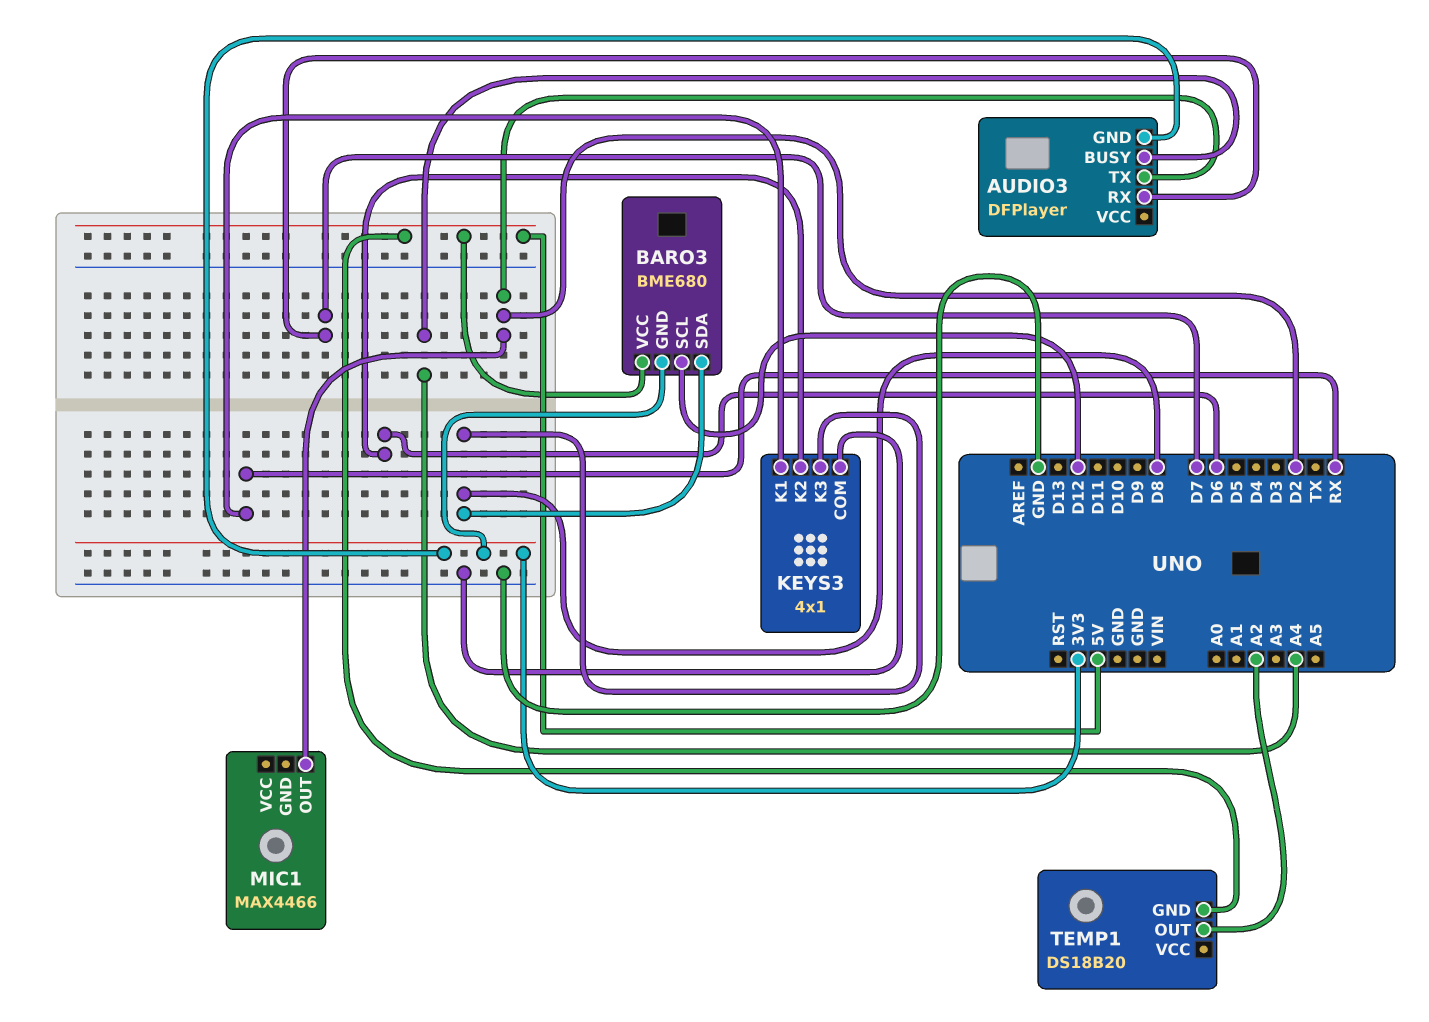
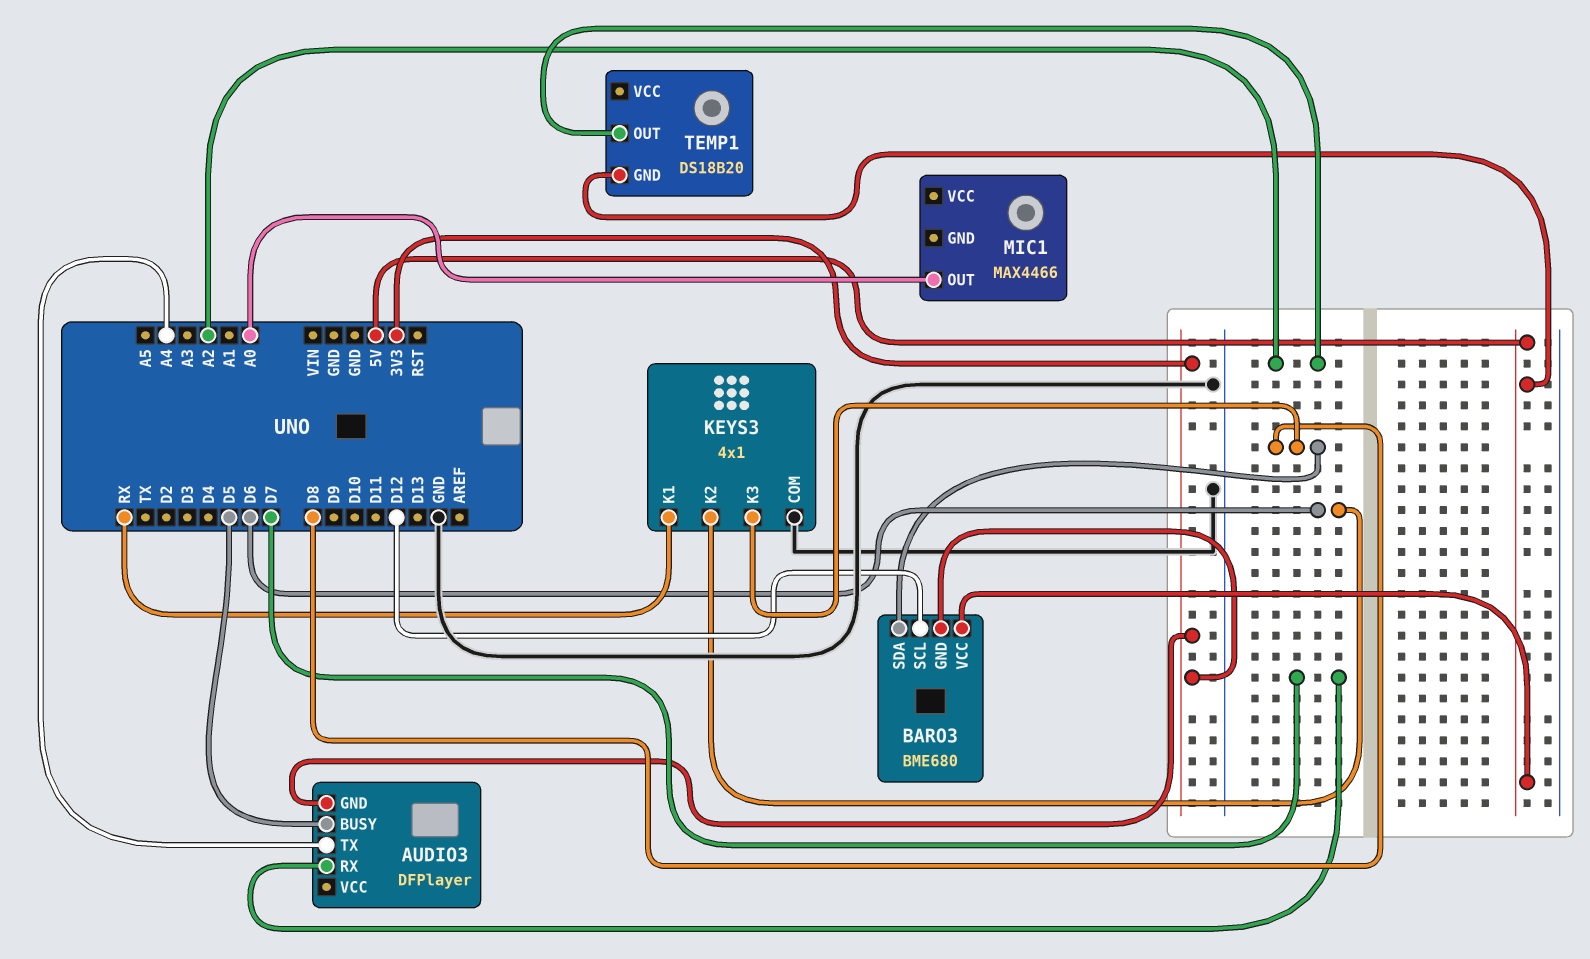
AUDIO3 pin BUSY: A4 -> D5
AUDIO3 pin TX: D2 -> A4
MIC1 pin OUT: D2 -> A0

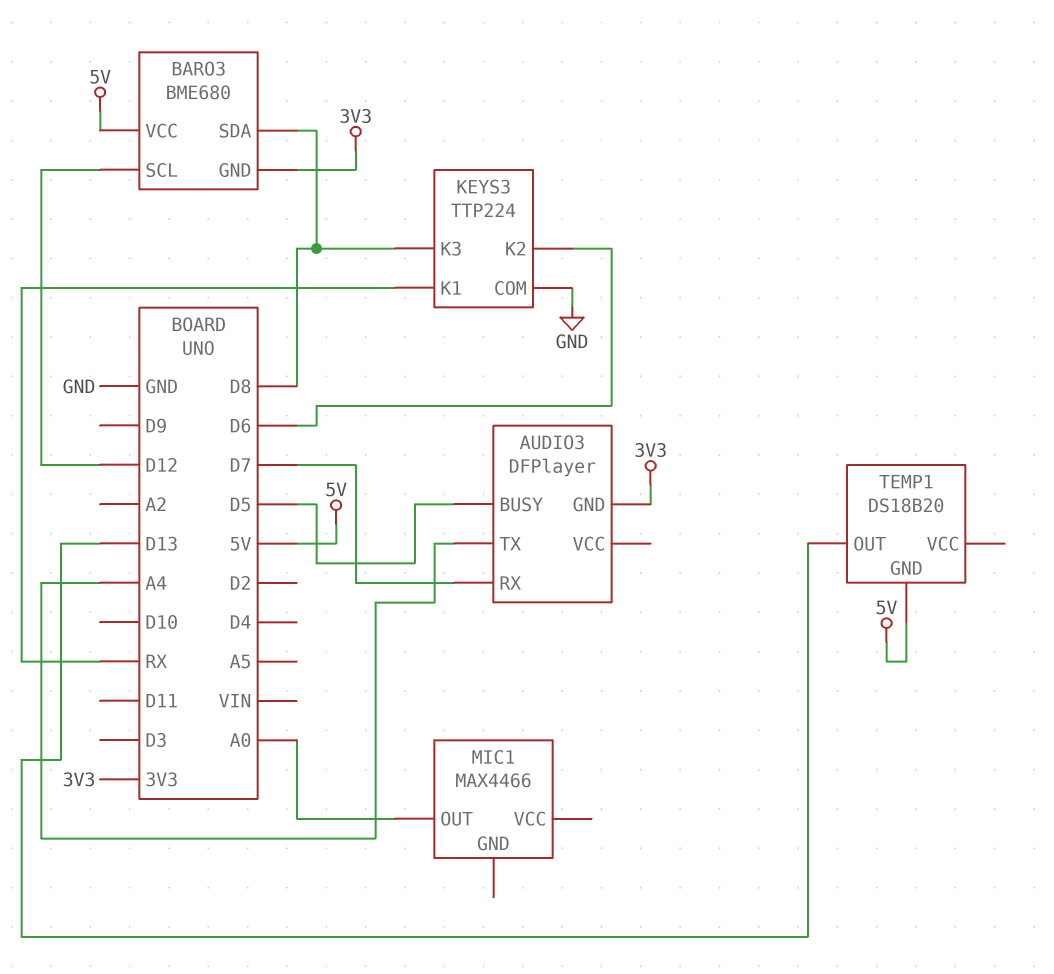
KEYS3: 4x1 -> TTP224
TEMP1 pin OUT: A2 -> D13

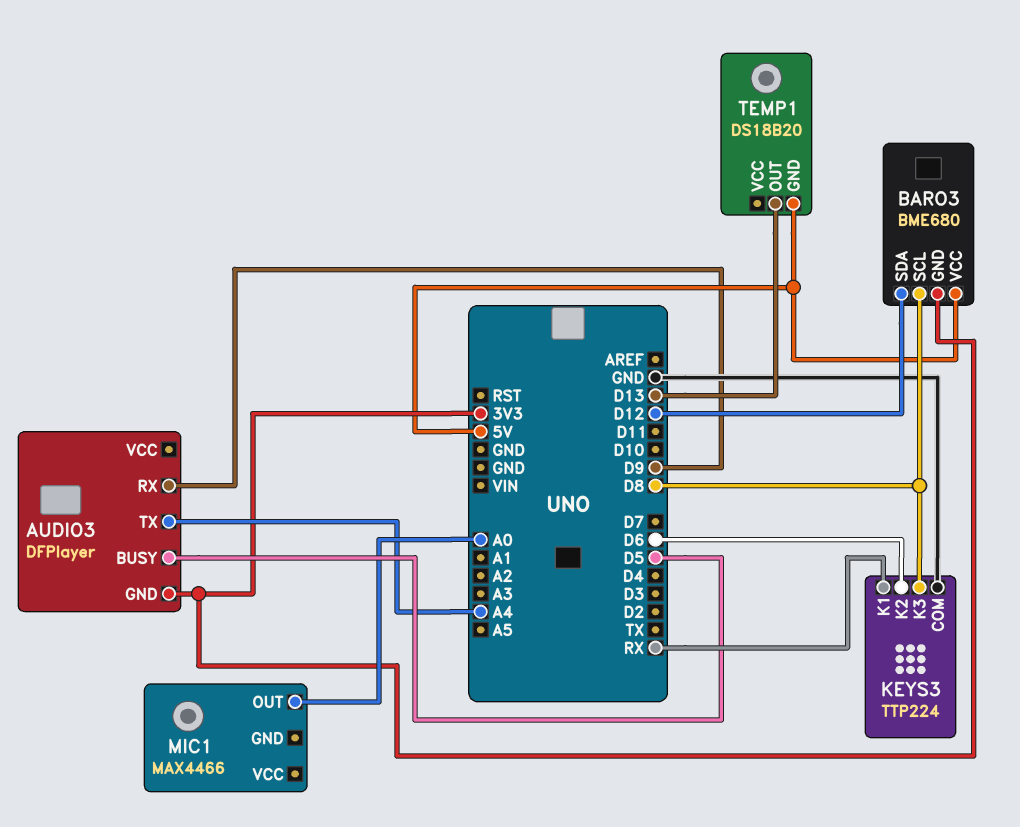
AUDIO3 pin RX: D7 -> D9
BARO3 pin SCL: D12 -> D8
BARO3 pin SDA: D8 -> D12

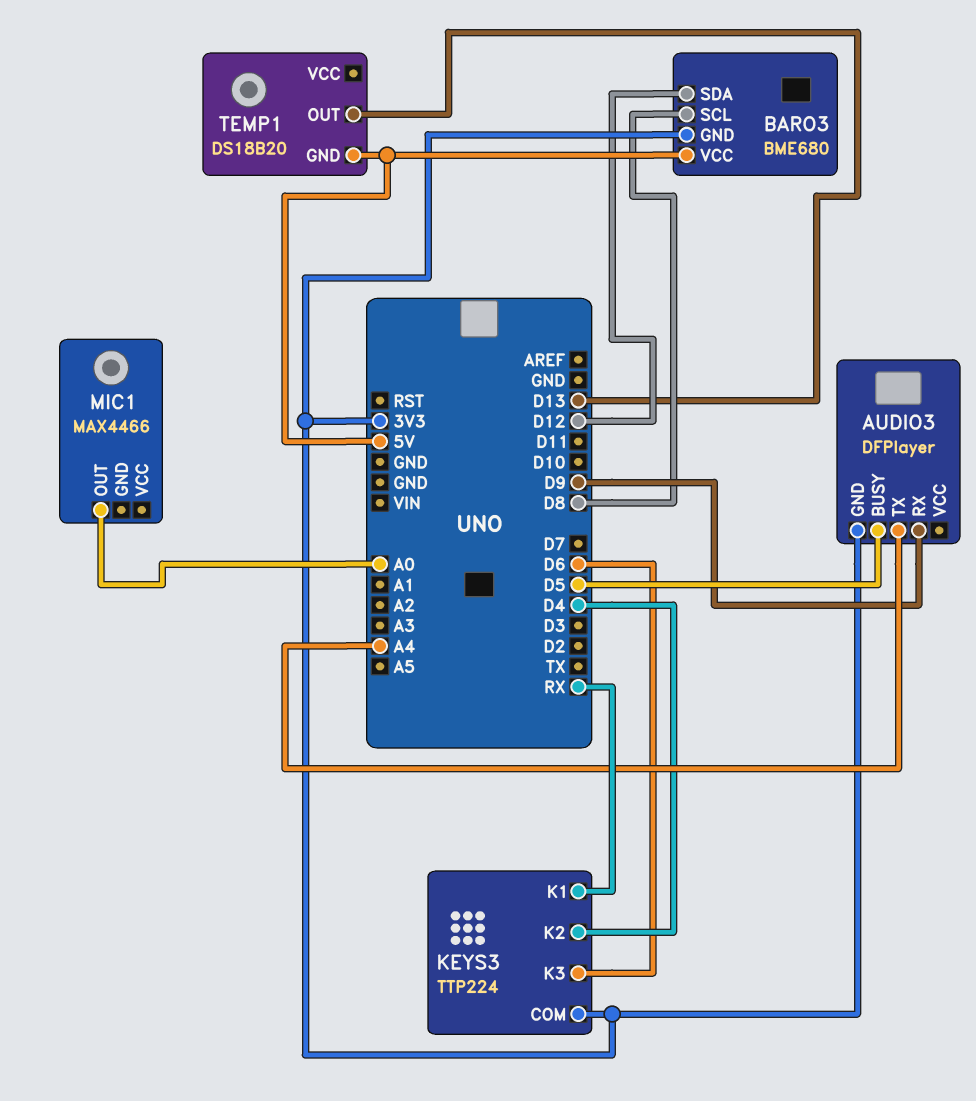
KEYS3 pin COM: GND -> 3V3
KEYS3 pin K2: D6 -> D4
KEYS3 pin K3: D8 -> D6

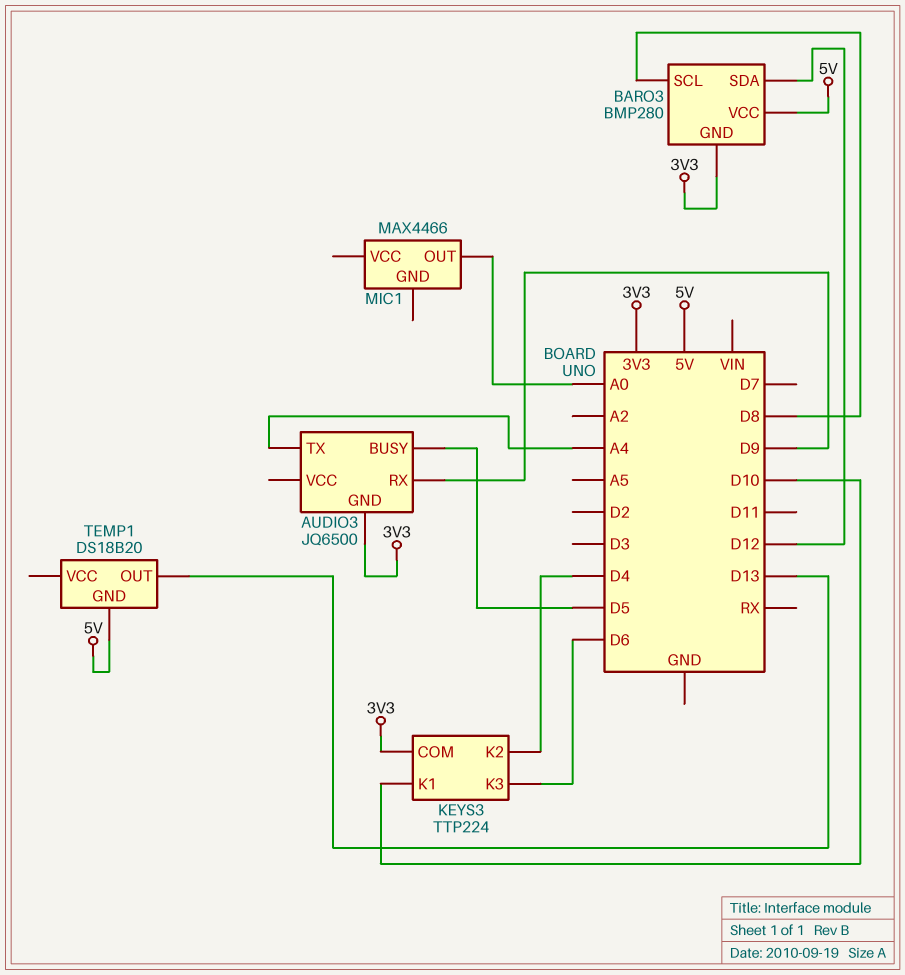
AUDIO3: DFPlayer -> JQ6500
BARO3: BME680 -> BMP280
KEYS3 pin K1: RX -> D10

